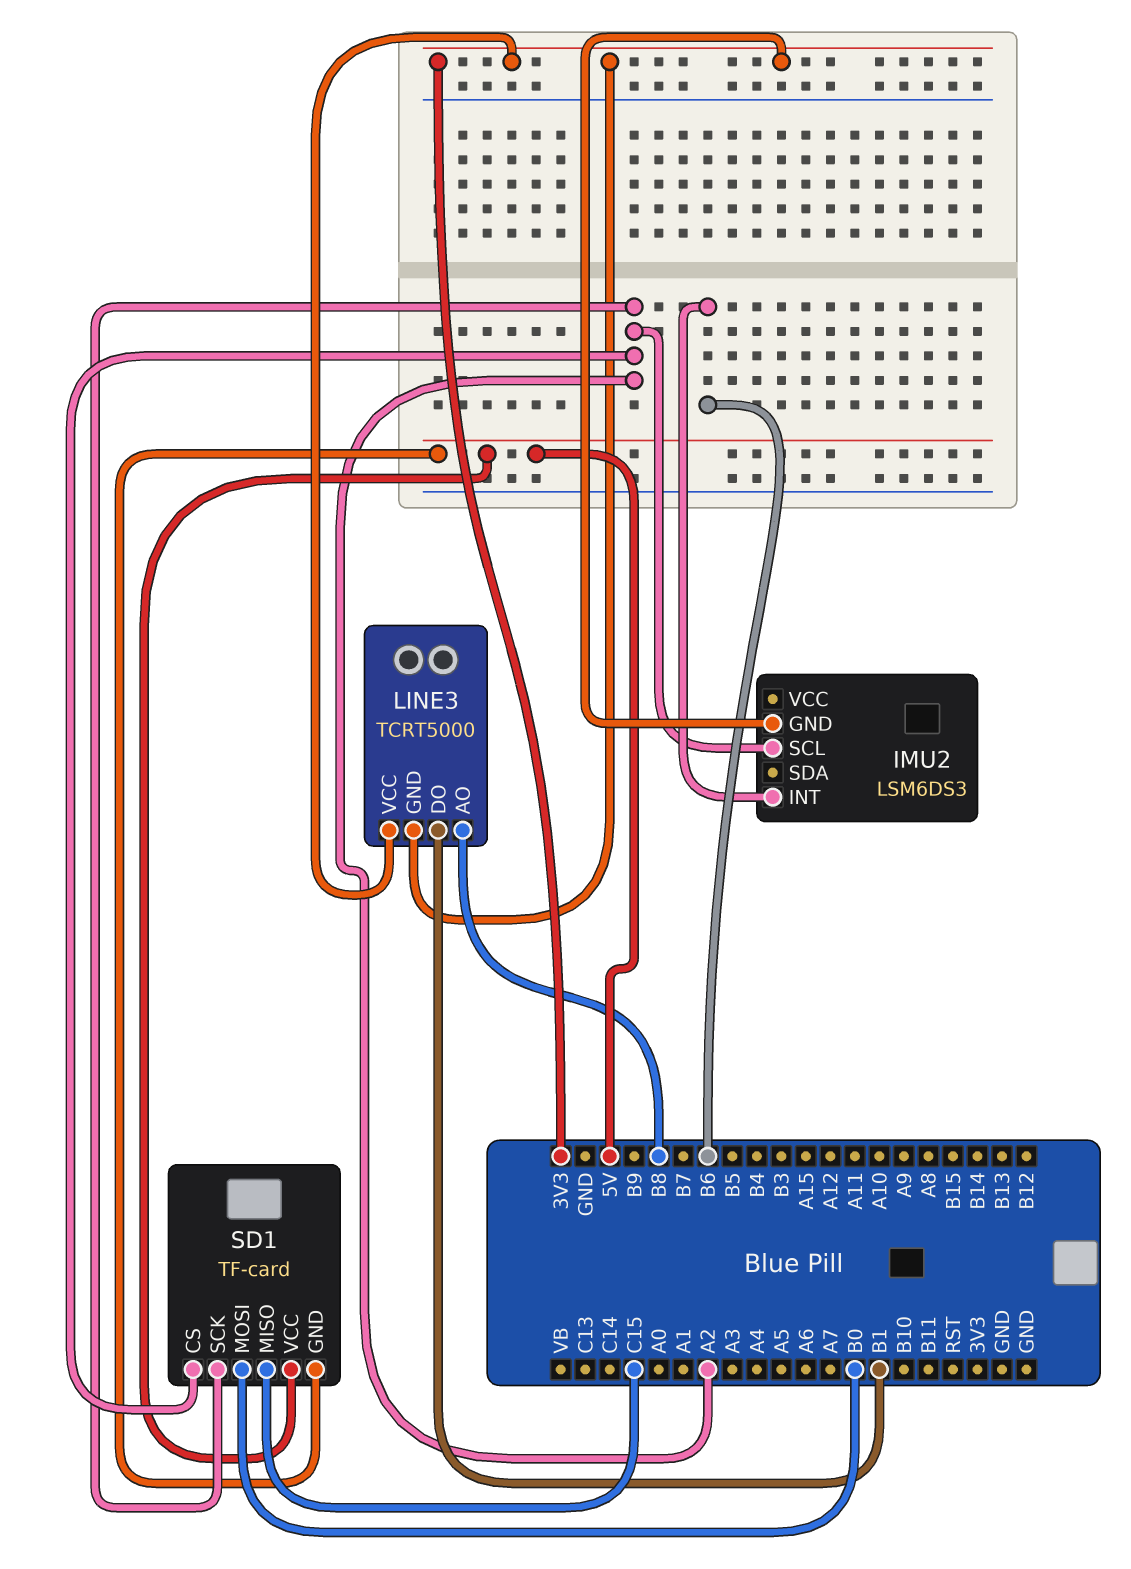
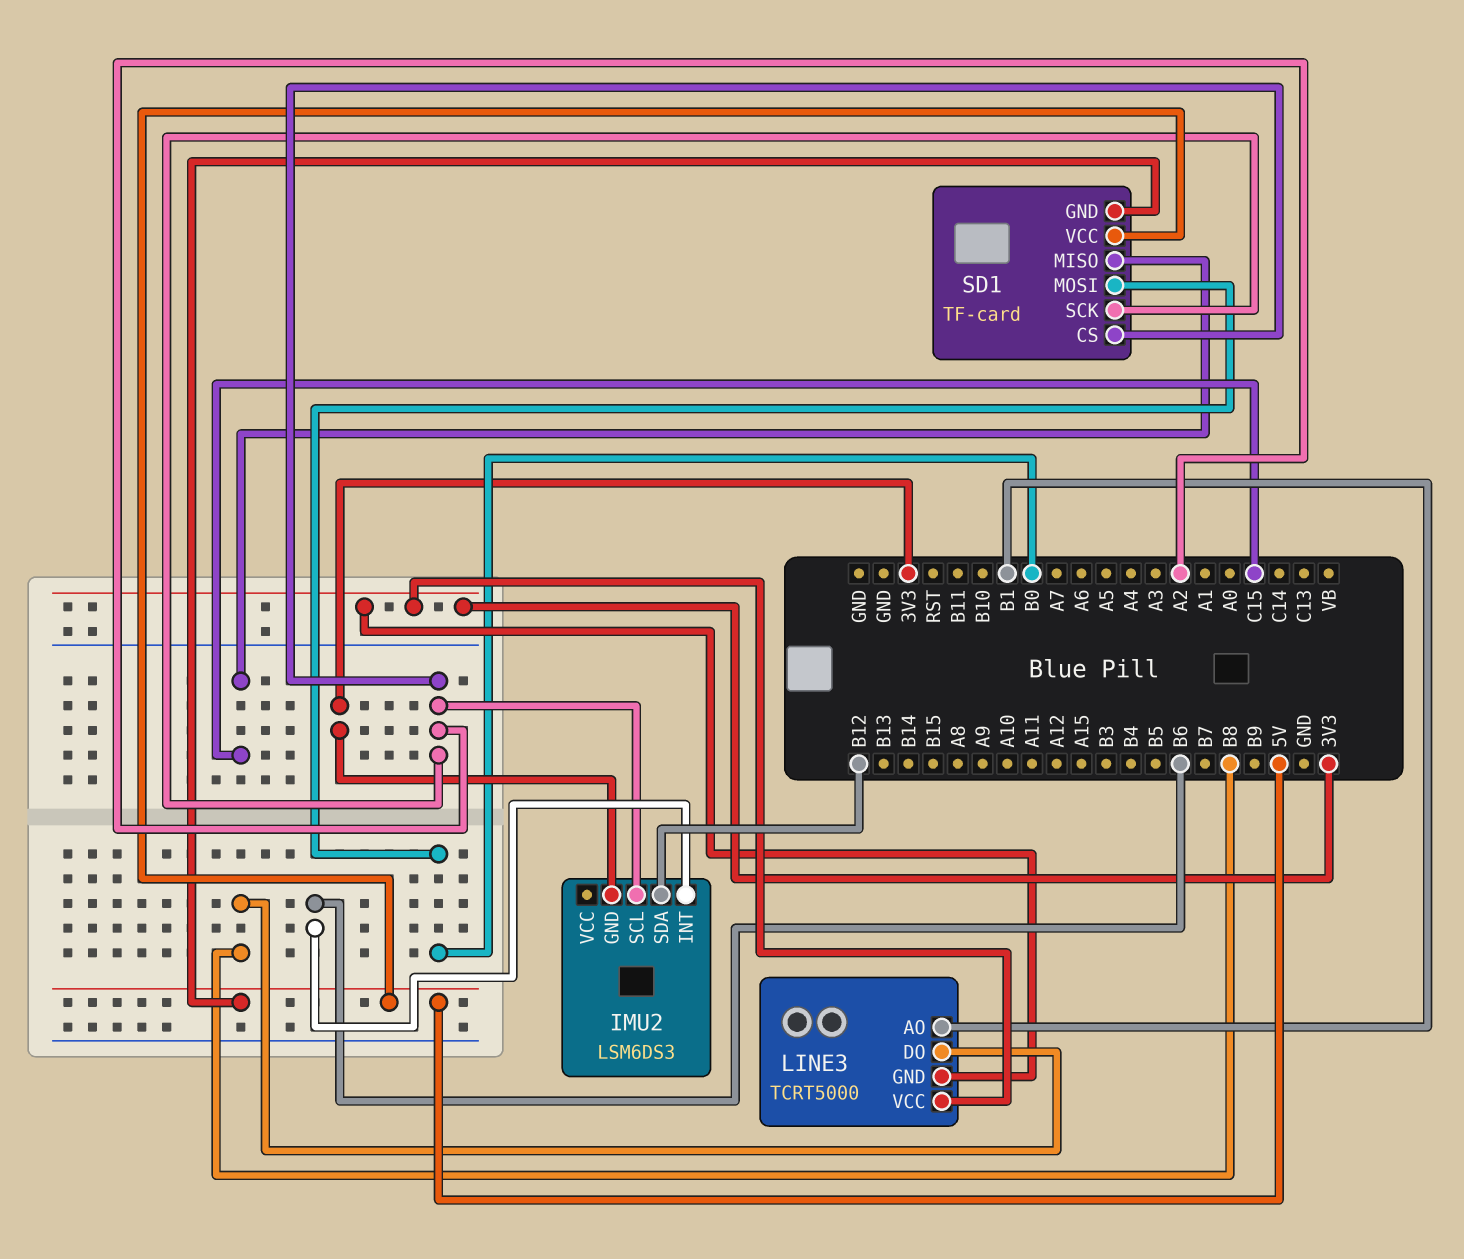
IMU2 pin SDA: none -> B12
LINE3 pin AO: B8 -> B1
LINE3 pin DO: B1 -> B8

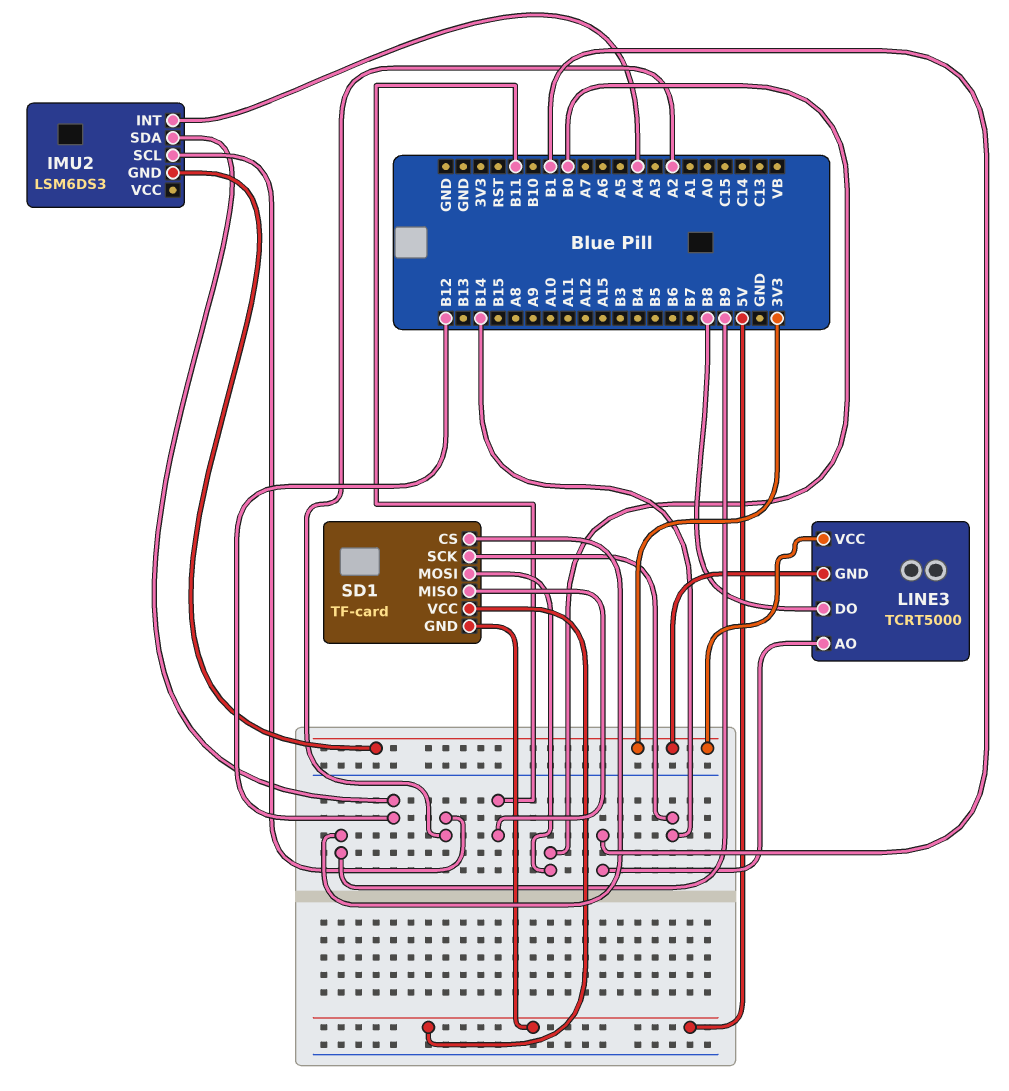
IMU2 pin INT: B6 -> A4
SD1 pin CS: A2 -> B9
SD1 pin MISO: C15 -> B11
SD1 pin SCK: A2 -> B14

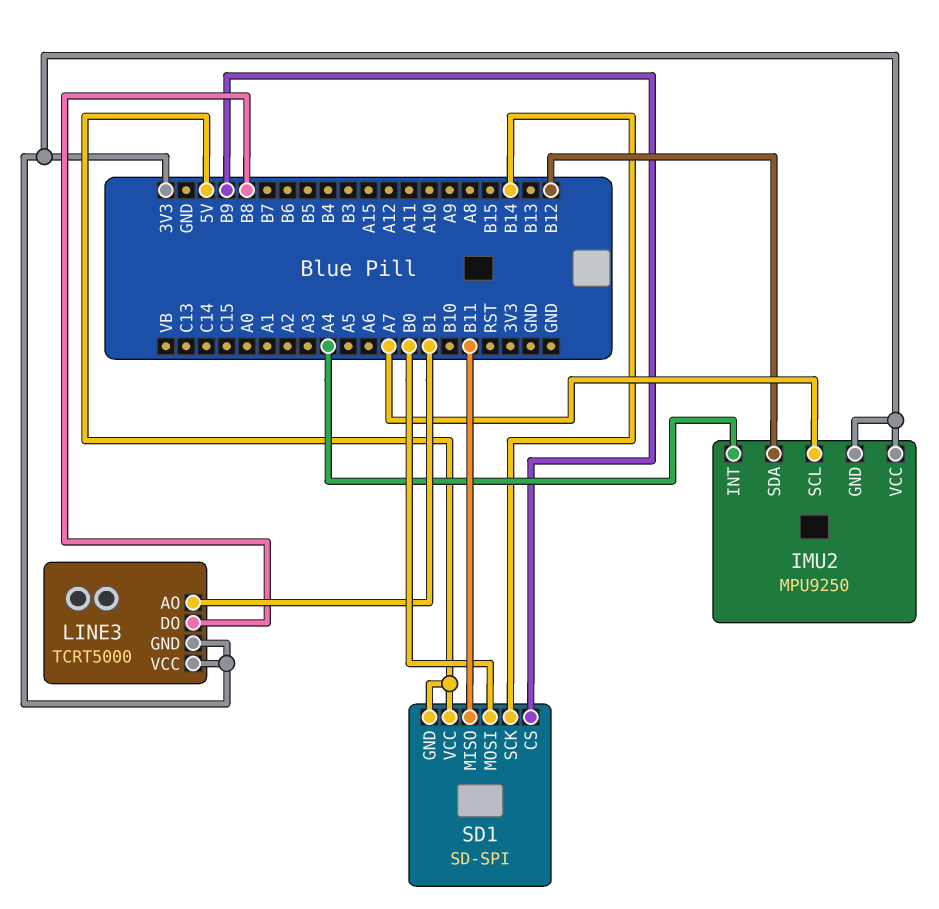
IMU2: LSM6DS3 -> MPU9250
IMU2 pin SCL: A2 -> A7
IMU2 pin VCC: none -> 3V3
SD1: TF-card -> SD-SPI

